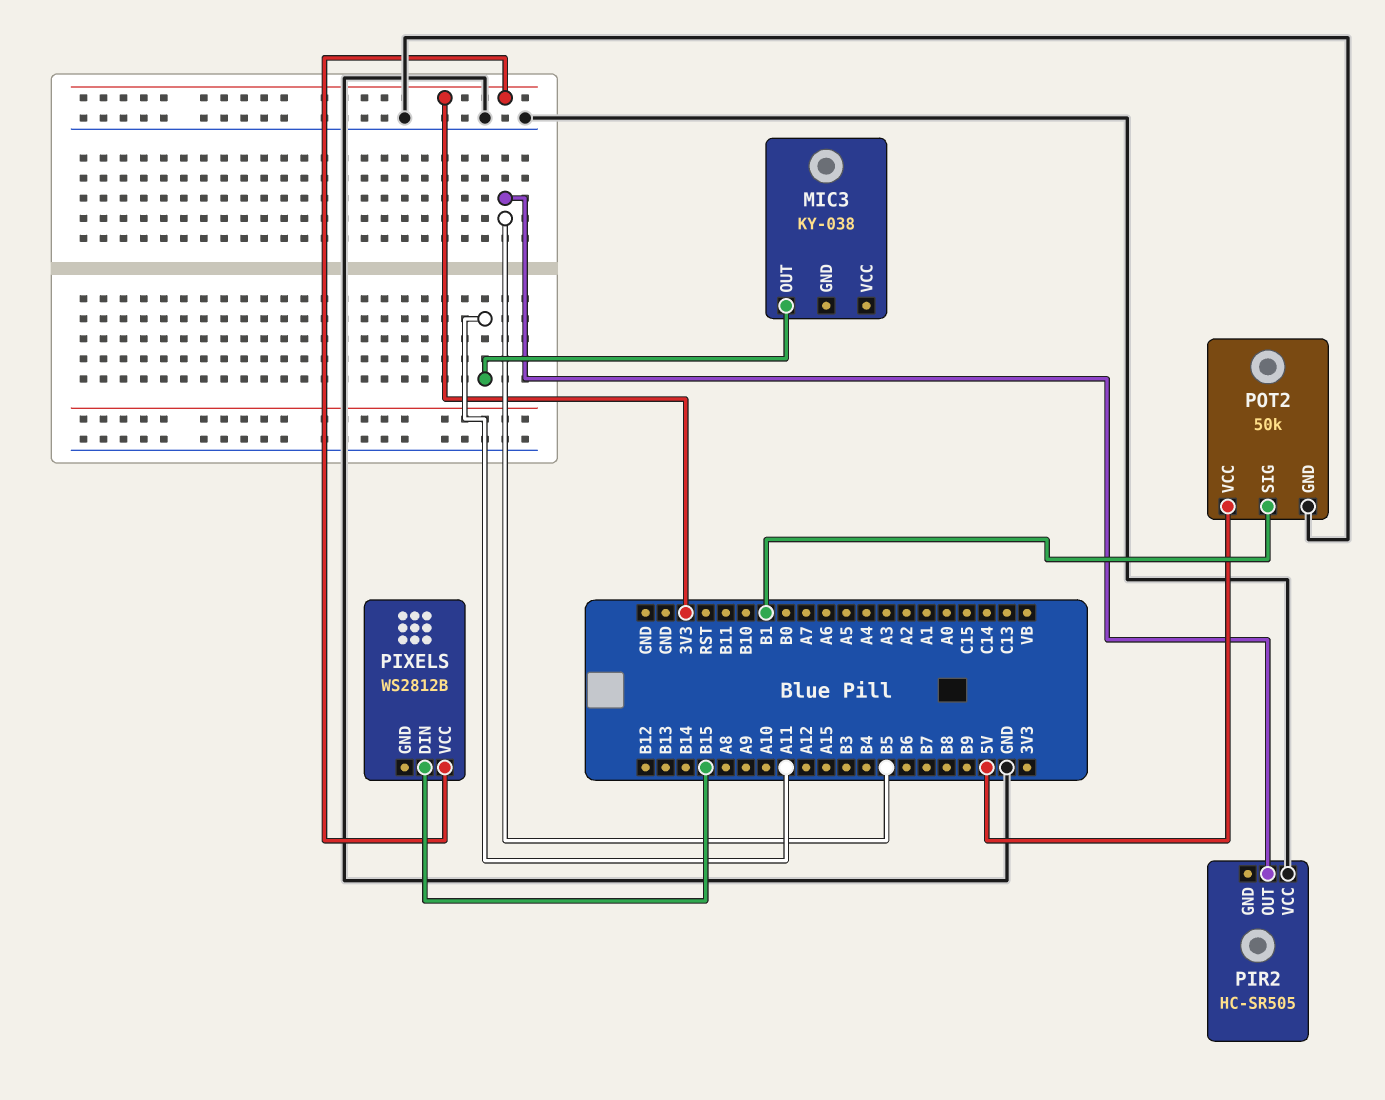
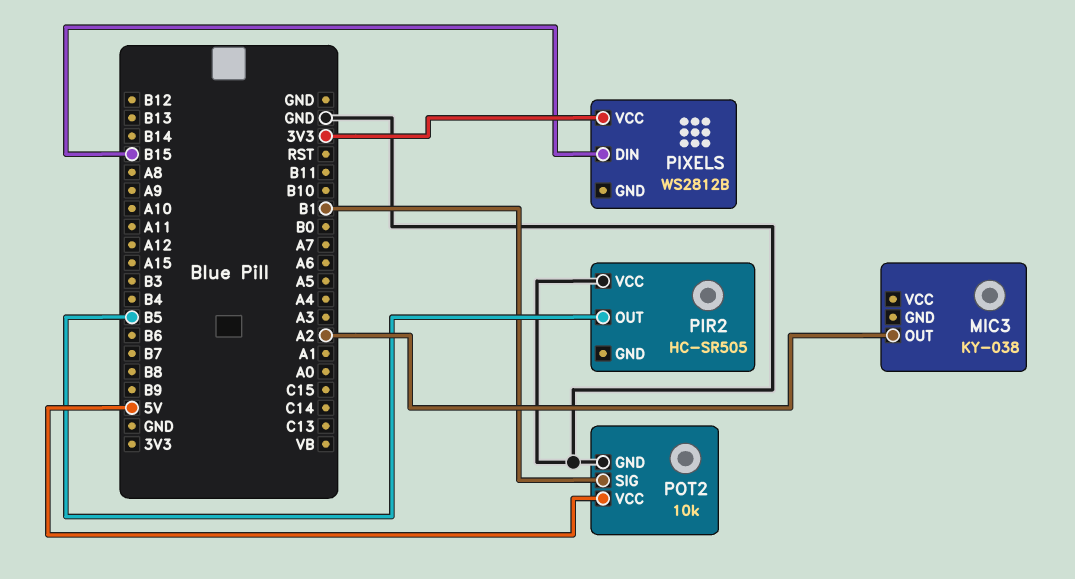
MIC3 pin OUT: A11 -> A2
POT2: 50k -> 10k

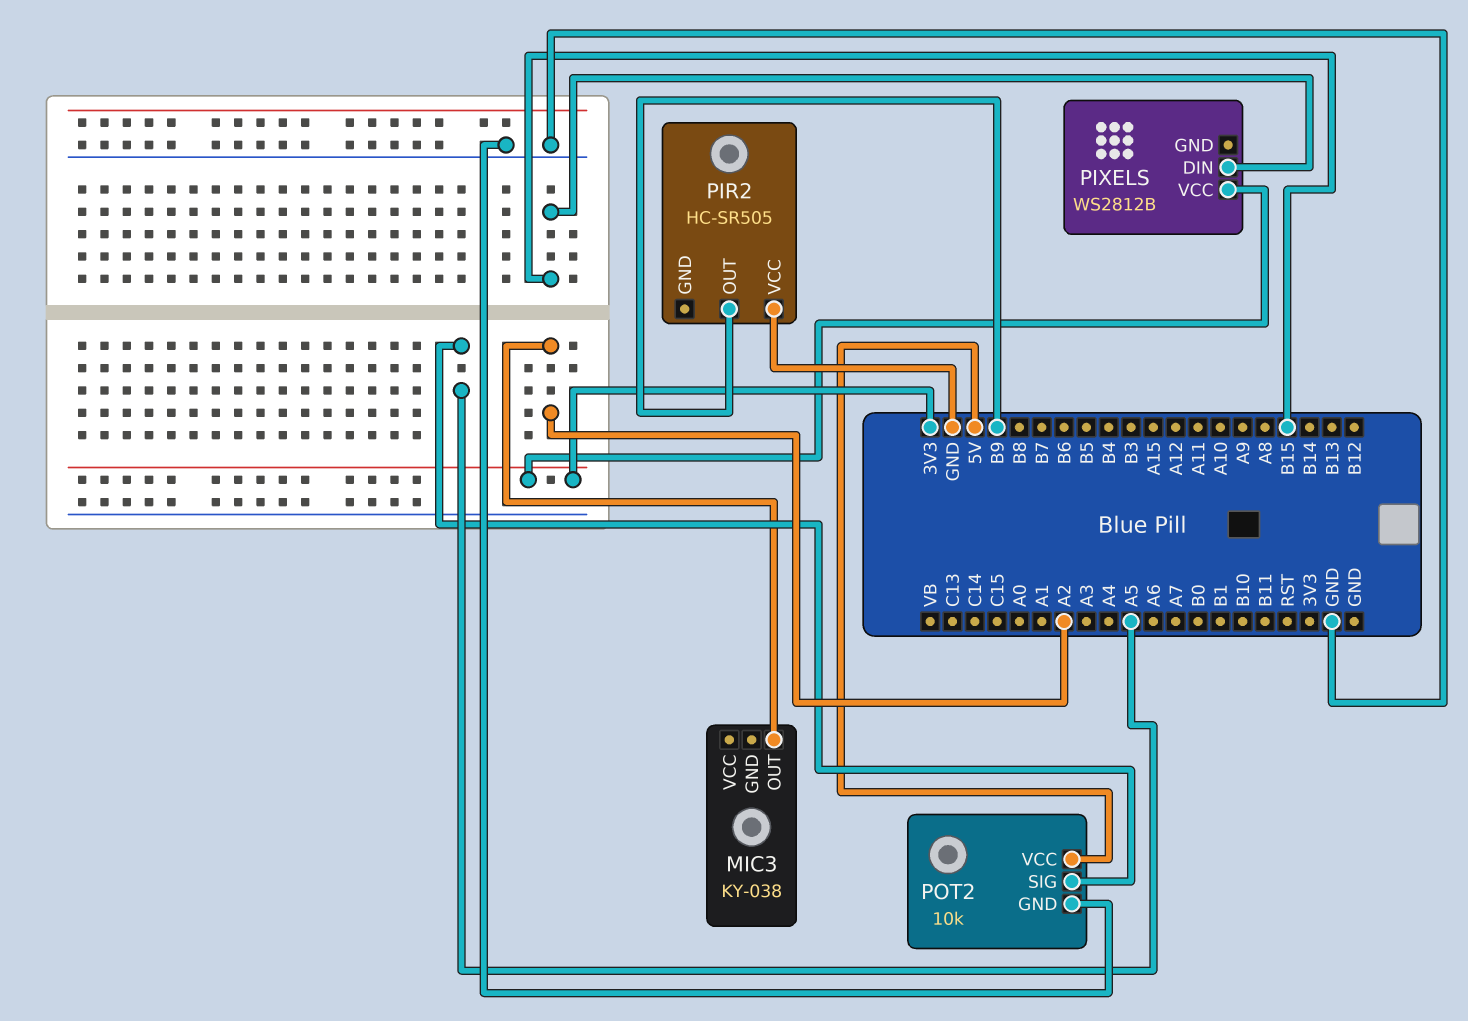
PIR2 pin OUT: B5 -> B9
POT2 pin SIG: B1 -> A5

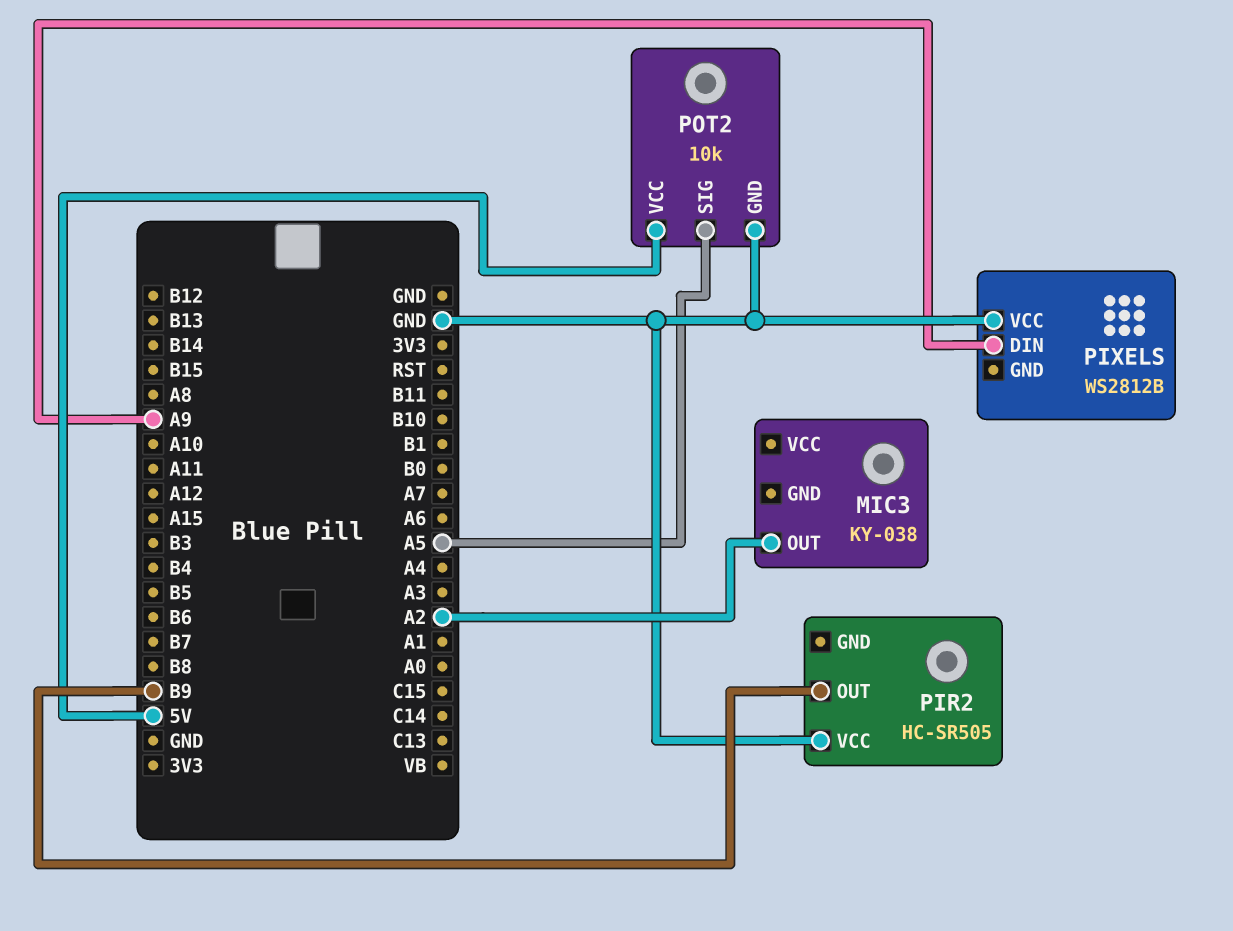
PIXELS pin DIN: B15 -> A9
PIXELS pin VCC: 3V3 -> GND

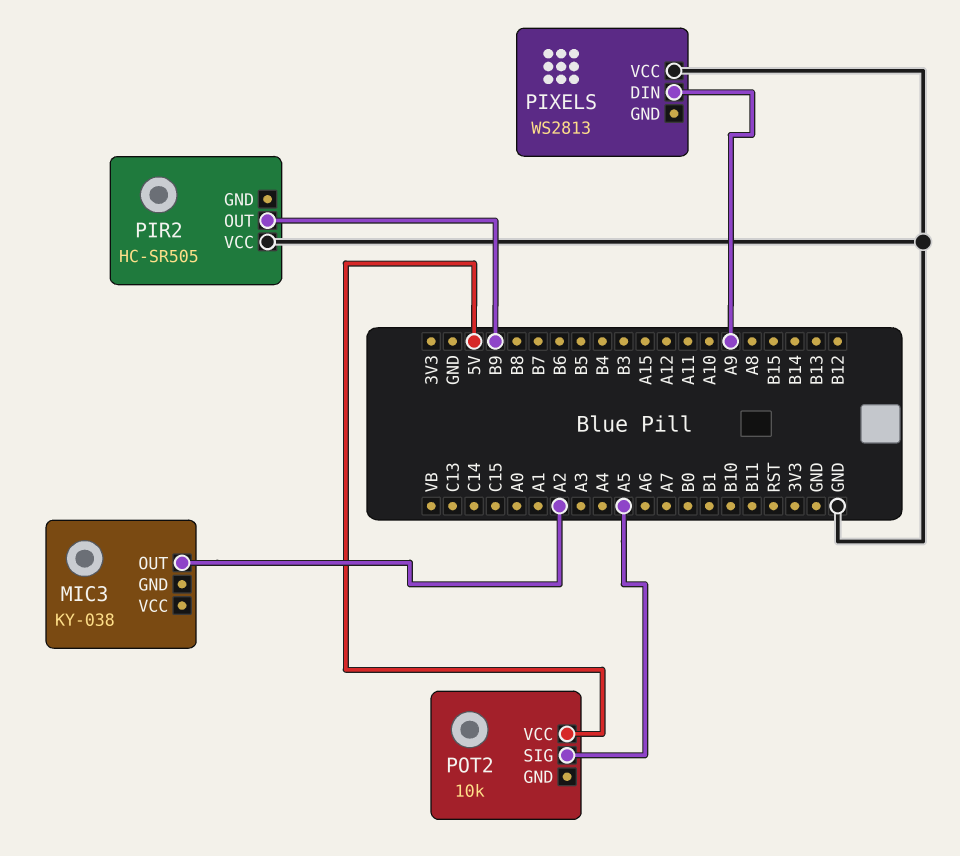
PIXELS: WS2812B -> WS2813
POT2 pin GND: GND -> none

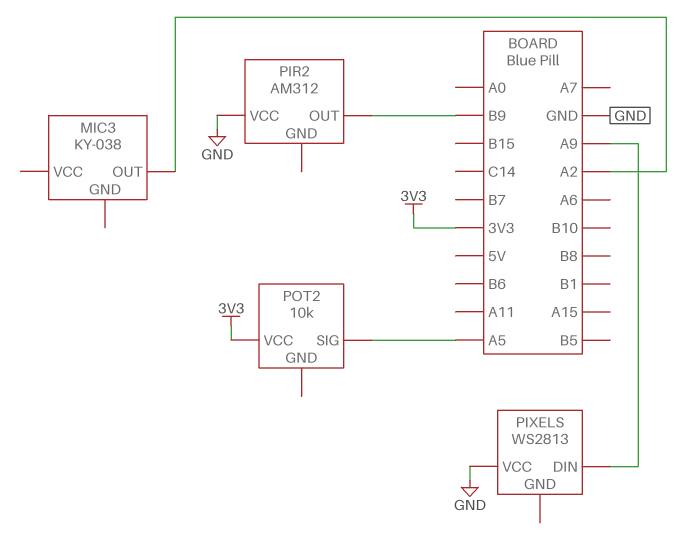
PIR2: HC-SR505 -> AM312
POT2 pin VCC: 5V -> 3V3

